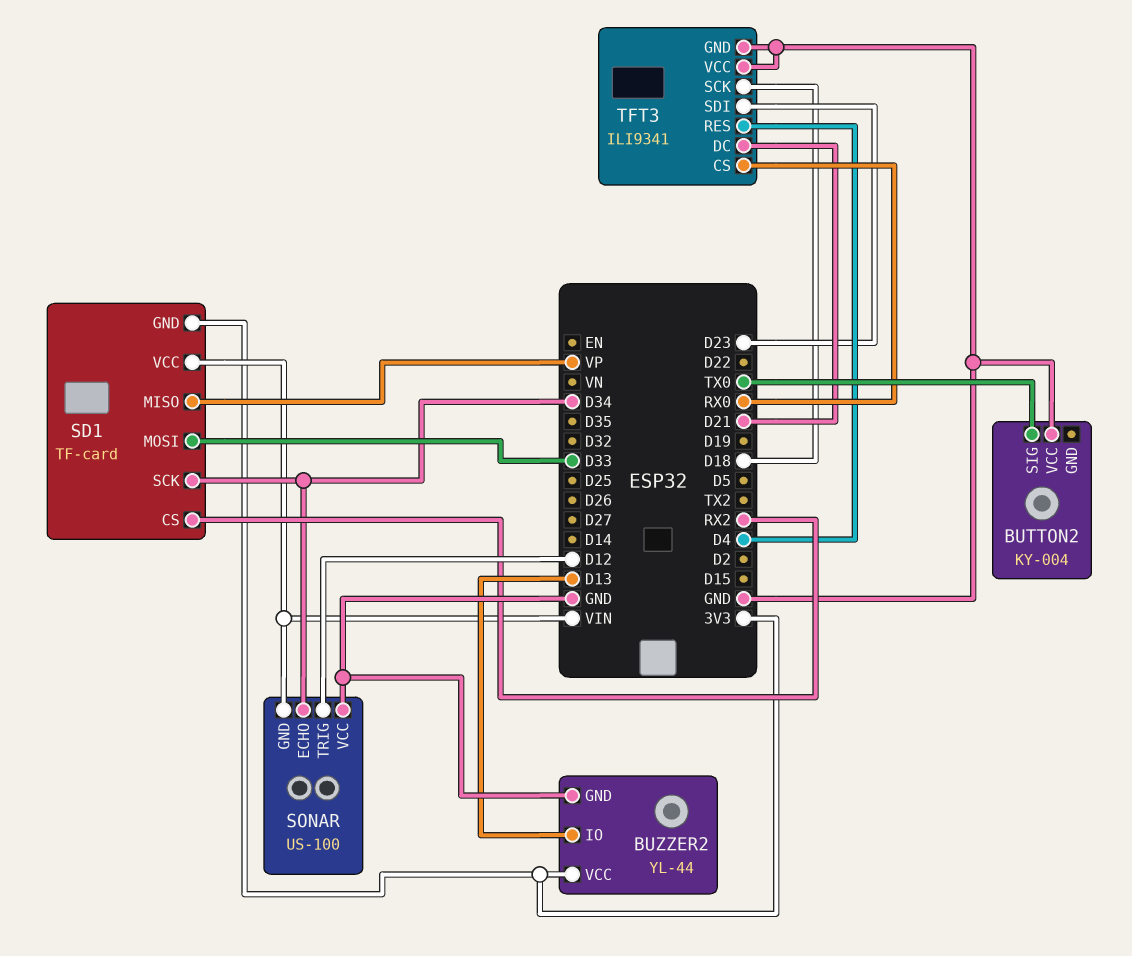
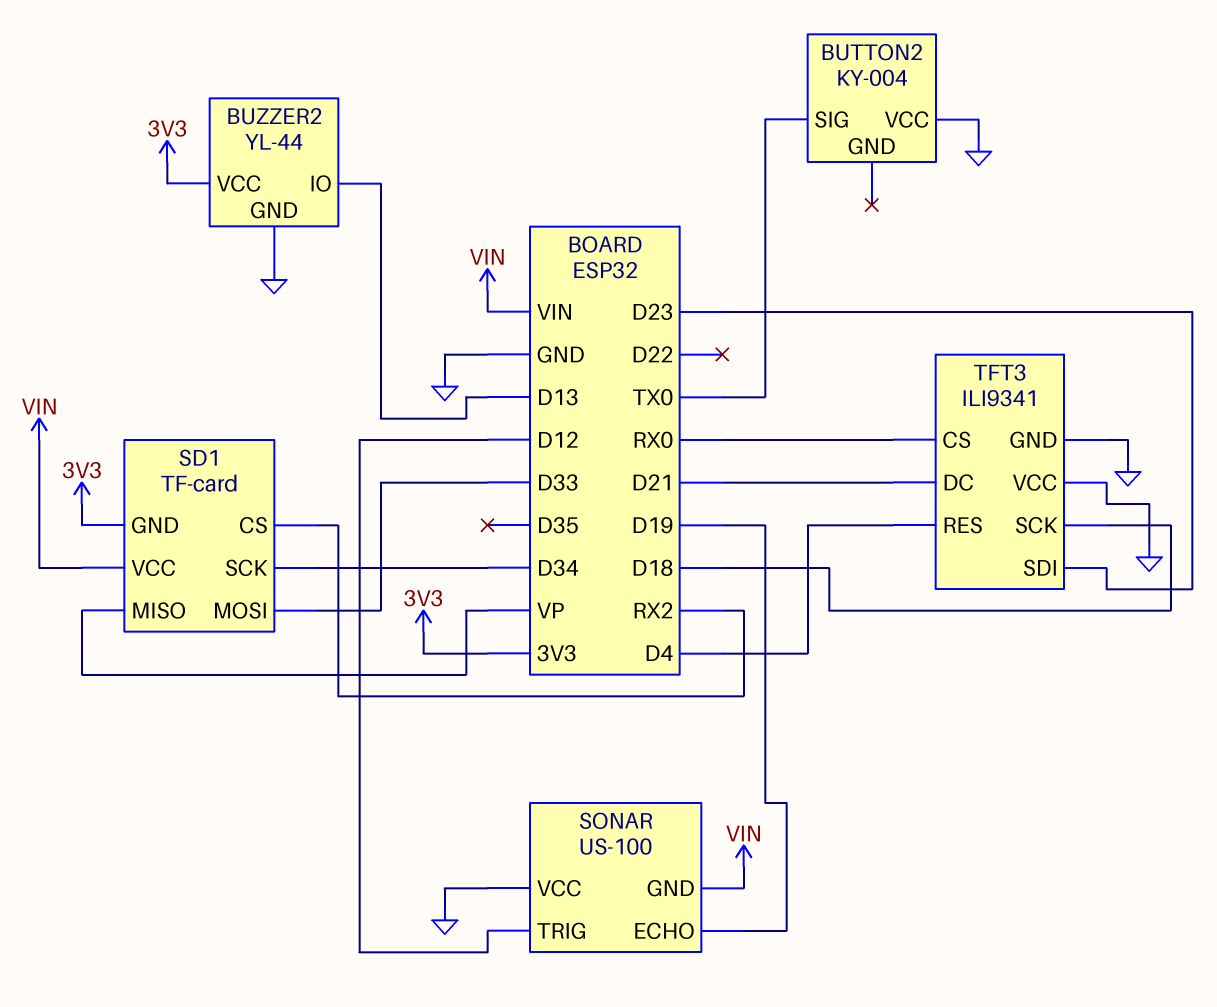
SONAR pin ECHO: D34 -> D19

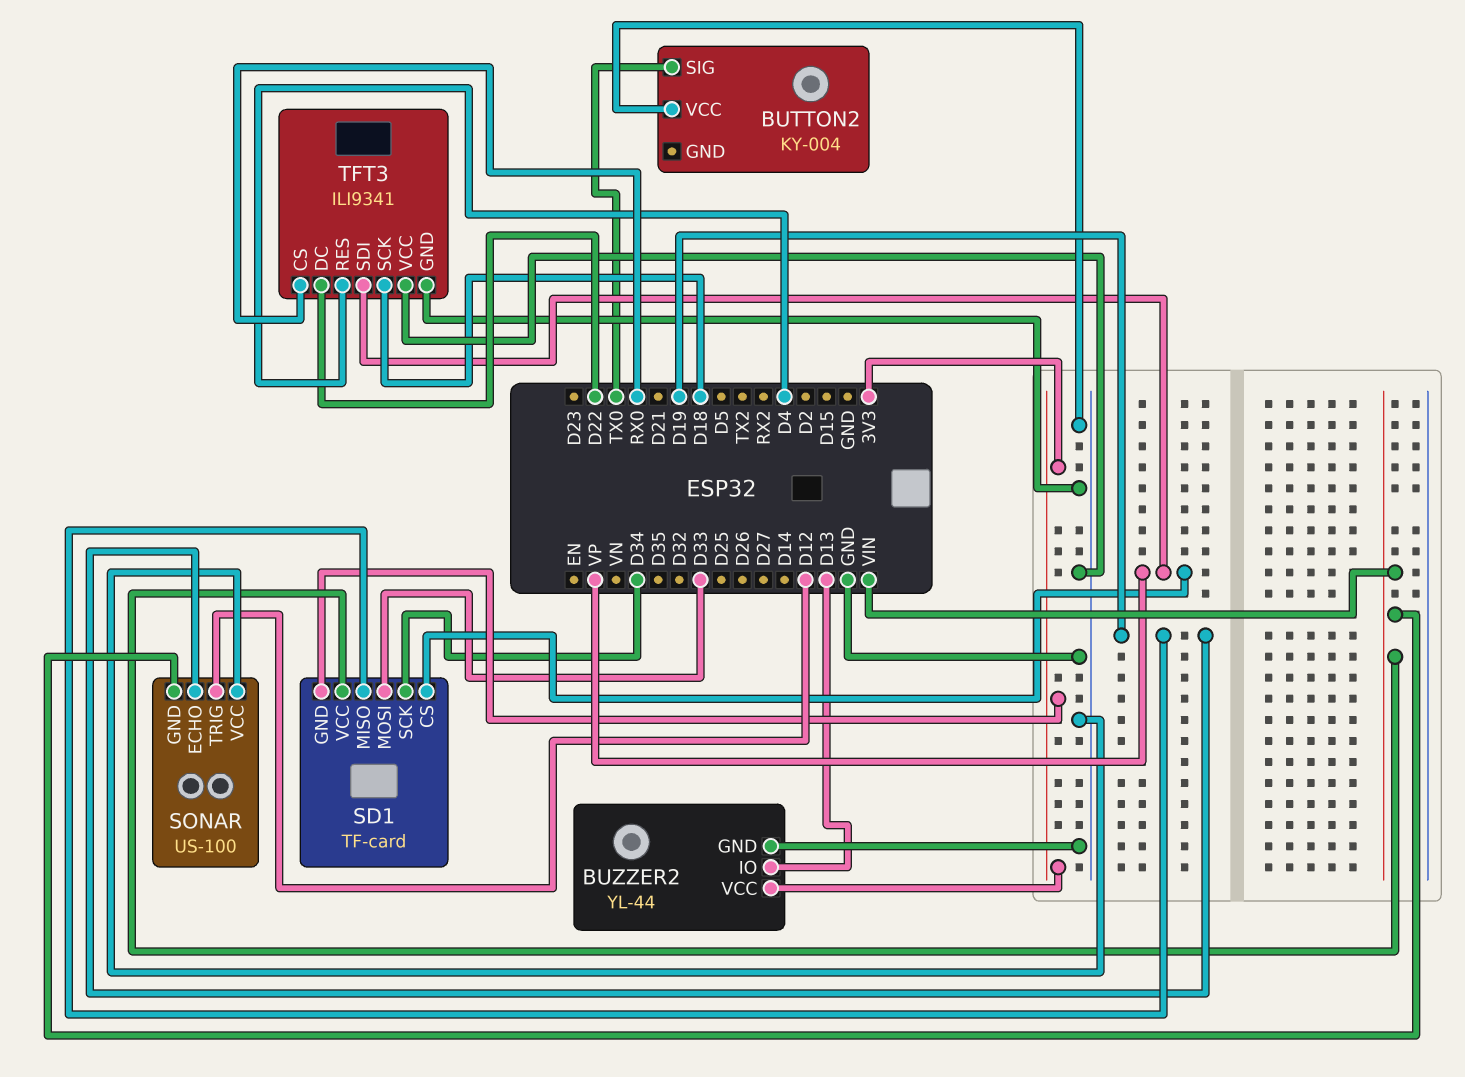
SD1 pin CS: RX2 -> VP
SD1 pin MISO: VP -> D19
TFT3 pin DC: D21 -> D22
TFT3 pin SDI: D23 -> VP

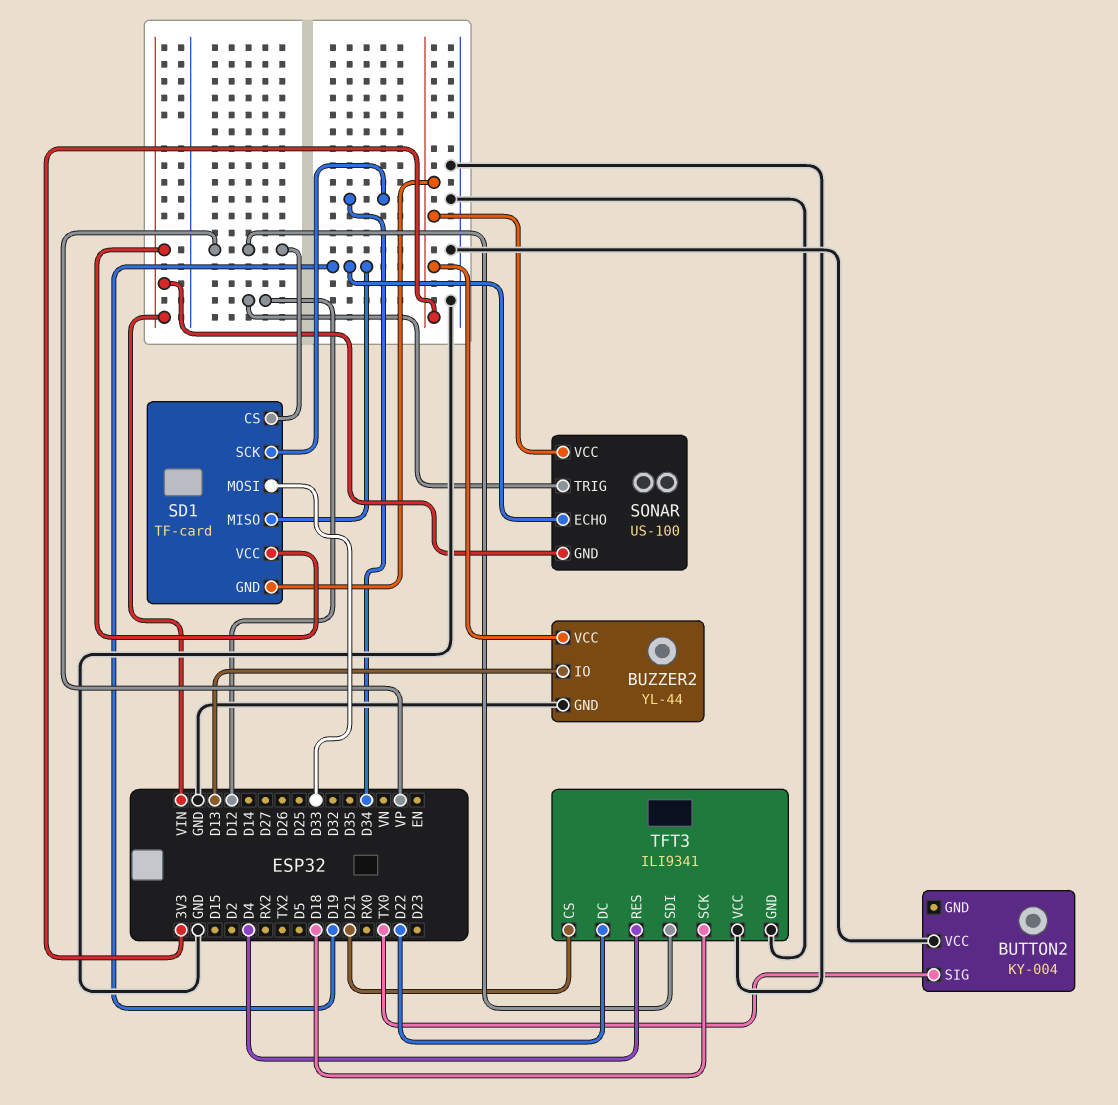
SONAR pin VCC: GND -> 3V3
TFT3 pin CS: RX0 -> D21

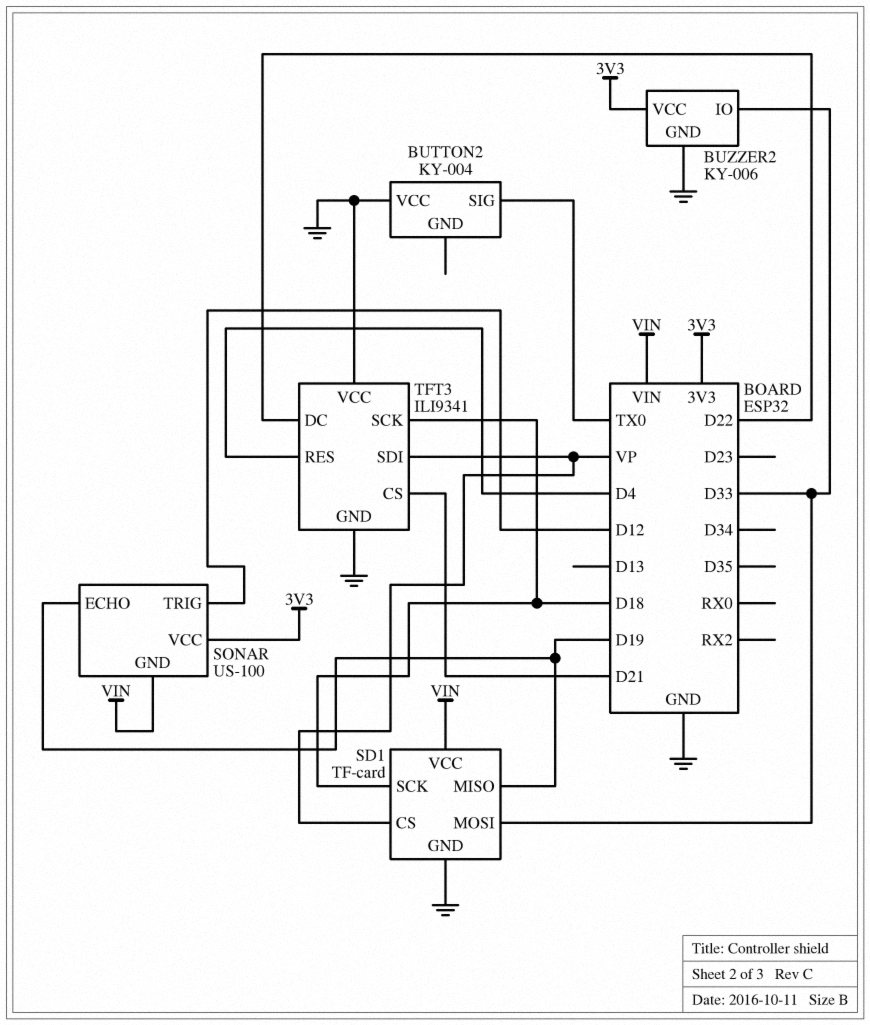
BUZZER2: YL-44 -> KY-006
BUZZER2 pin IO: D13 -> D33
SD1 pin GND: 3V3 -> GND
SD1 pin SCK: D34 -> D18

